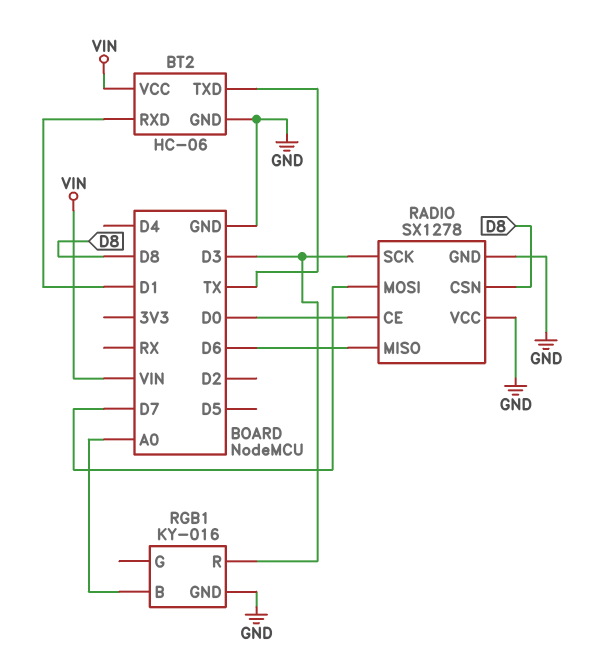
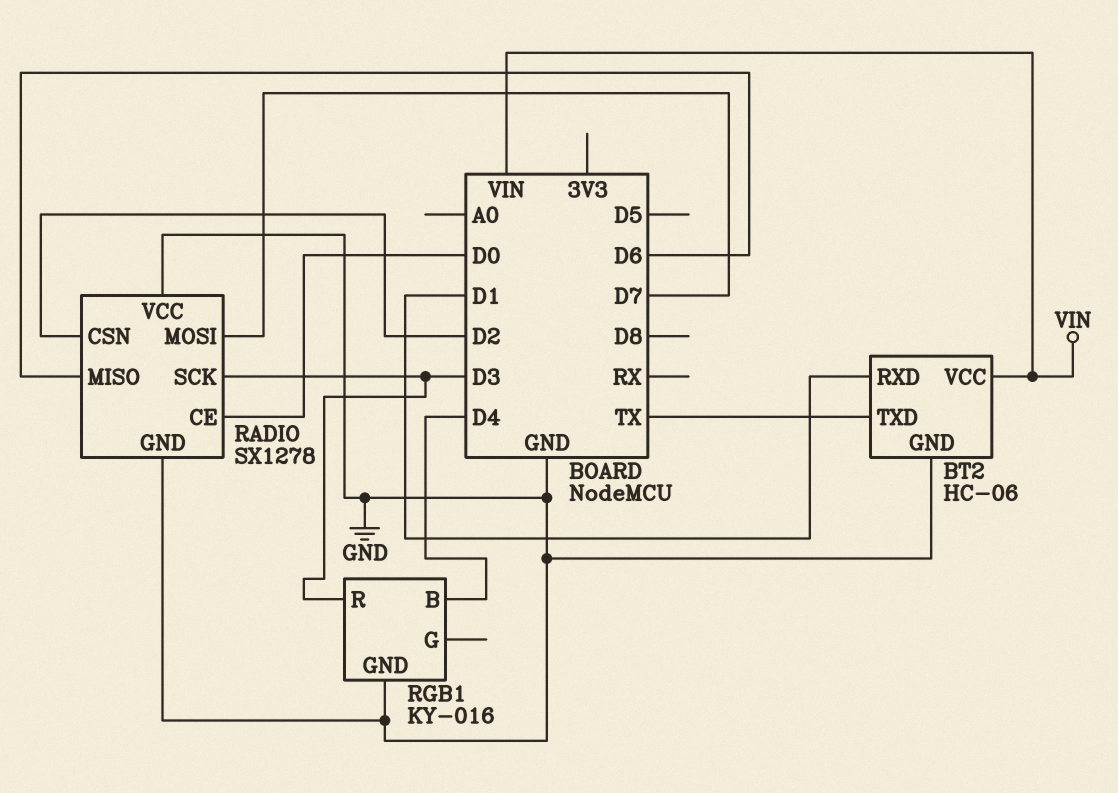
RADIO pin CSN: D8 -> D2
RGB1 pin B: A0 -> D4

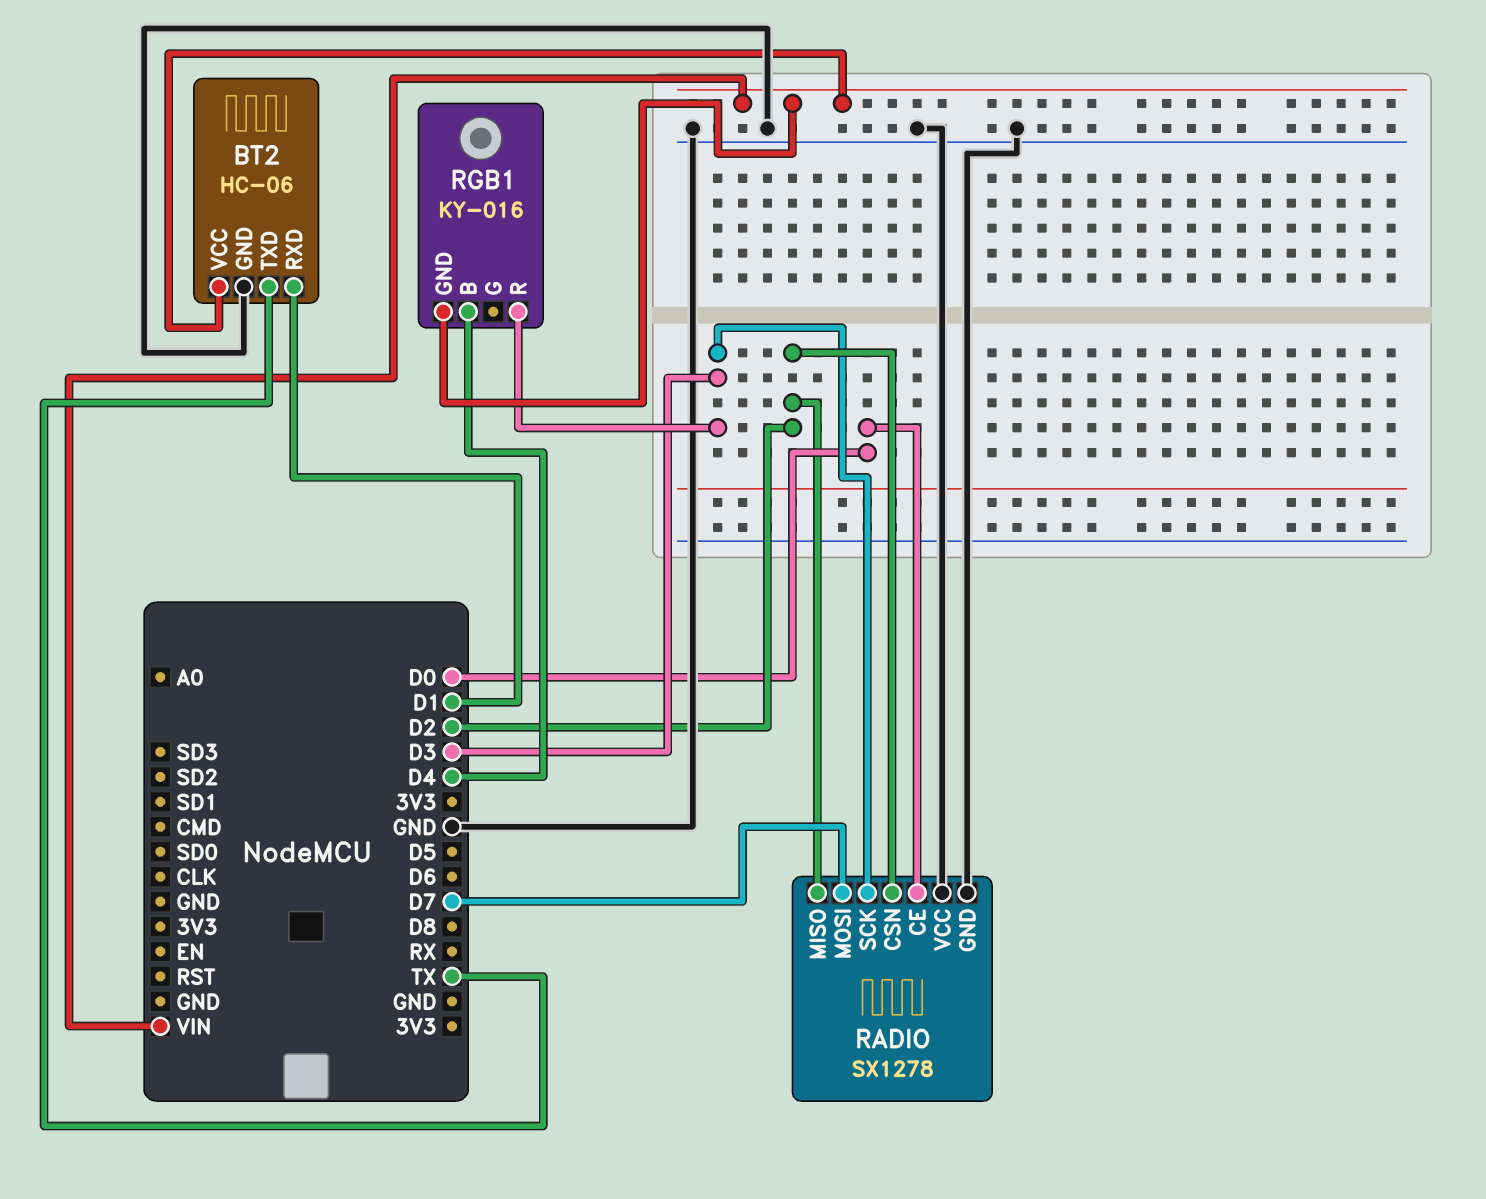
RADIO pin MISO: D6 -> D2
RGB1 pin GND: GND -> VIN

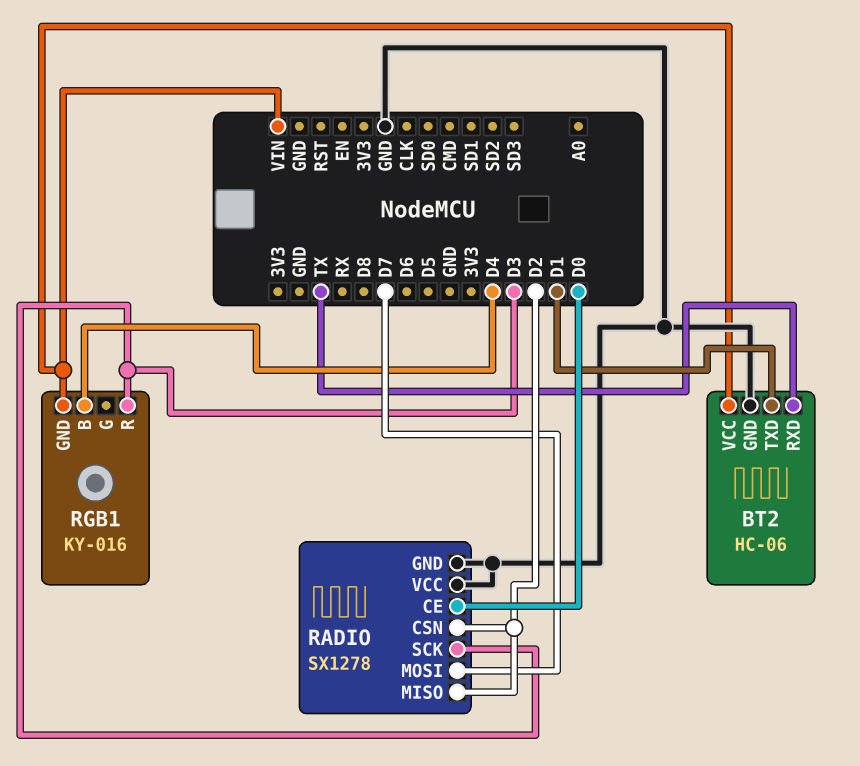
BT2 pin RXD: D1 -> TX
BT2 pin TXD: TX -> D1

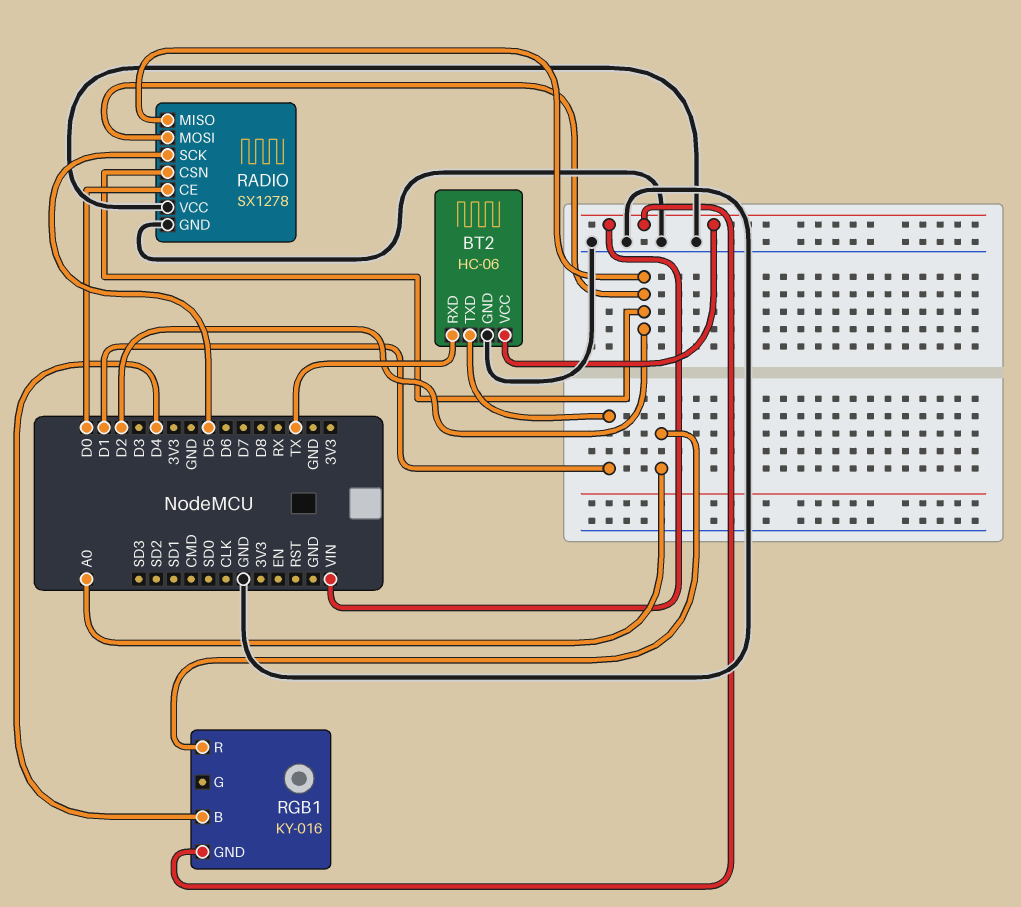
RADIO pin MOSI: D7 -> D2
RADIO pin SCK: D3 -> D5
RGB1 pin R: D3 -> A0

